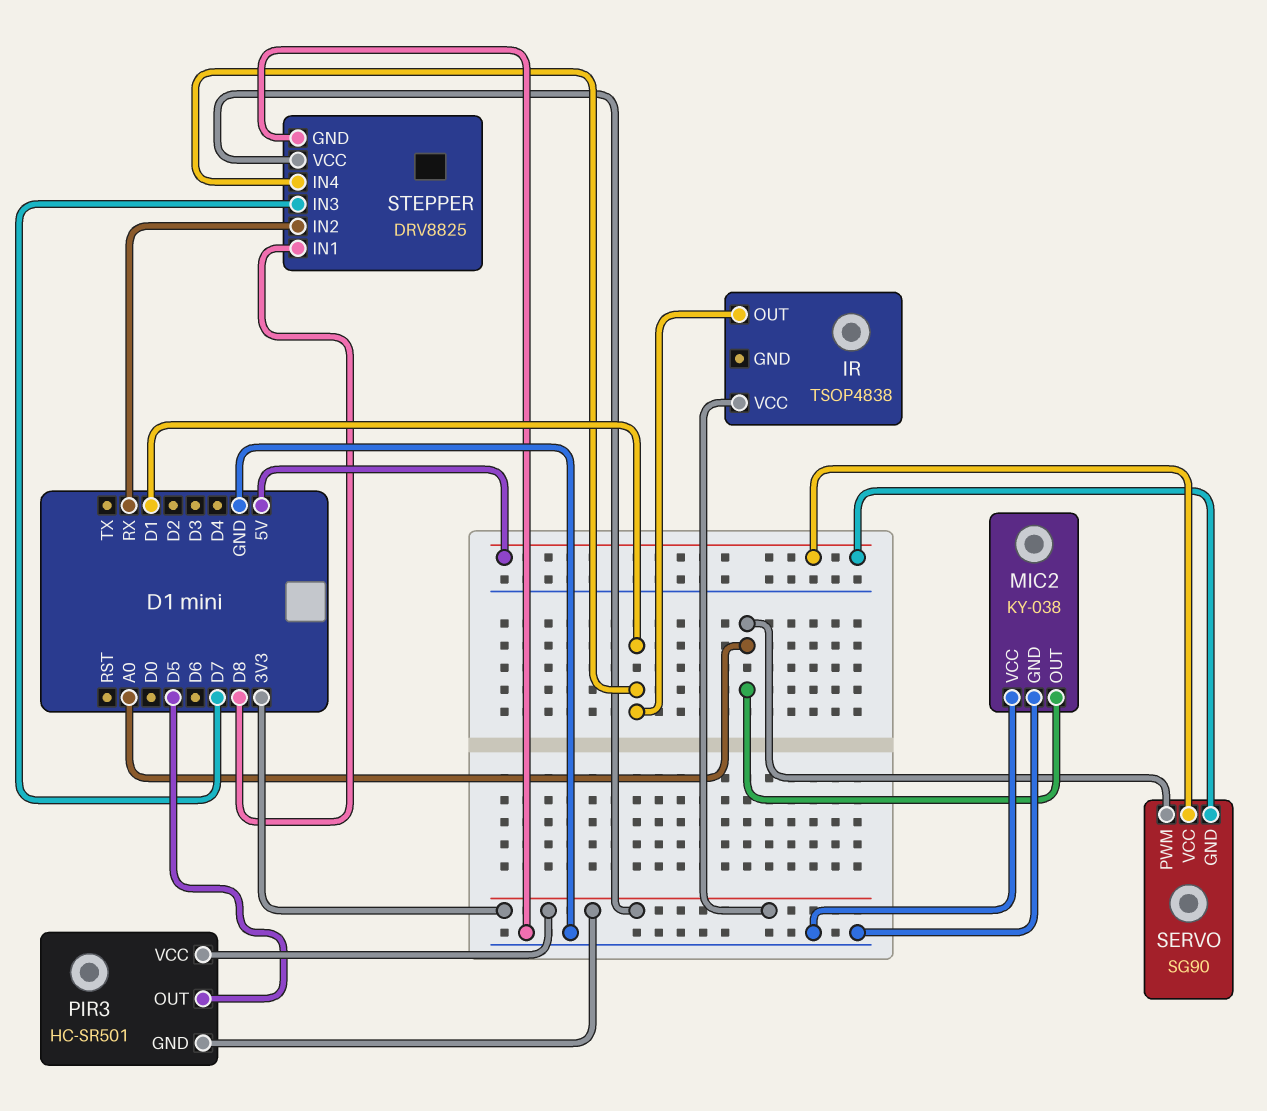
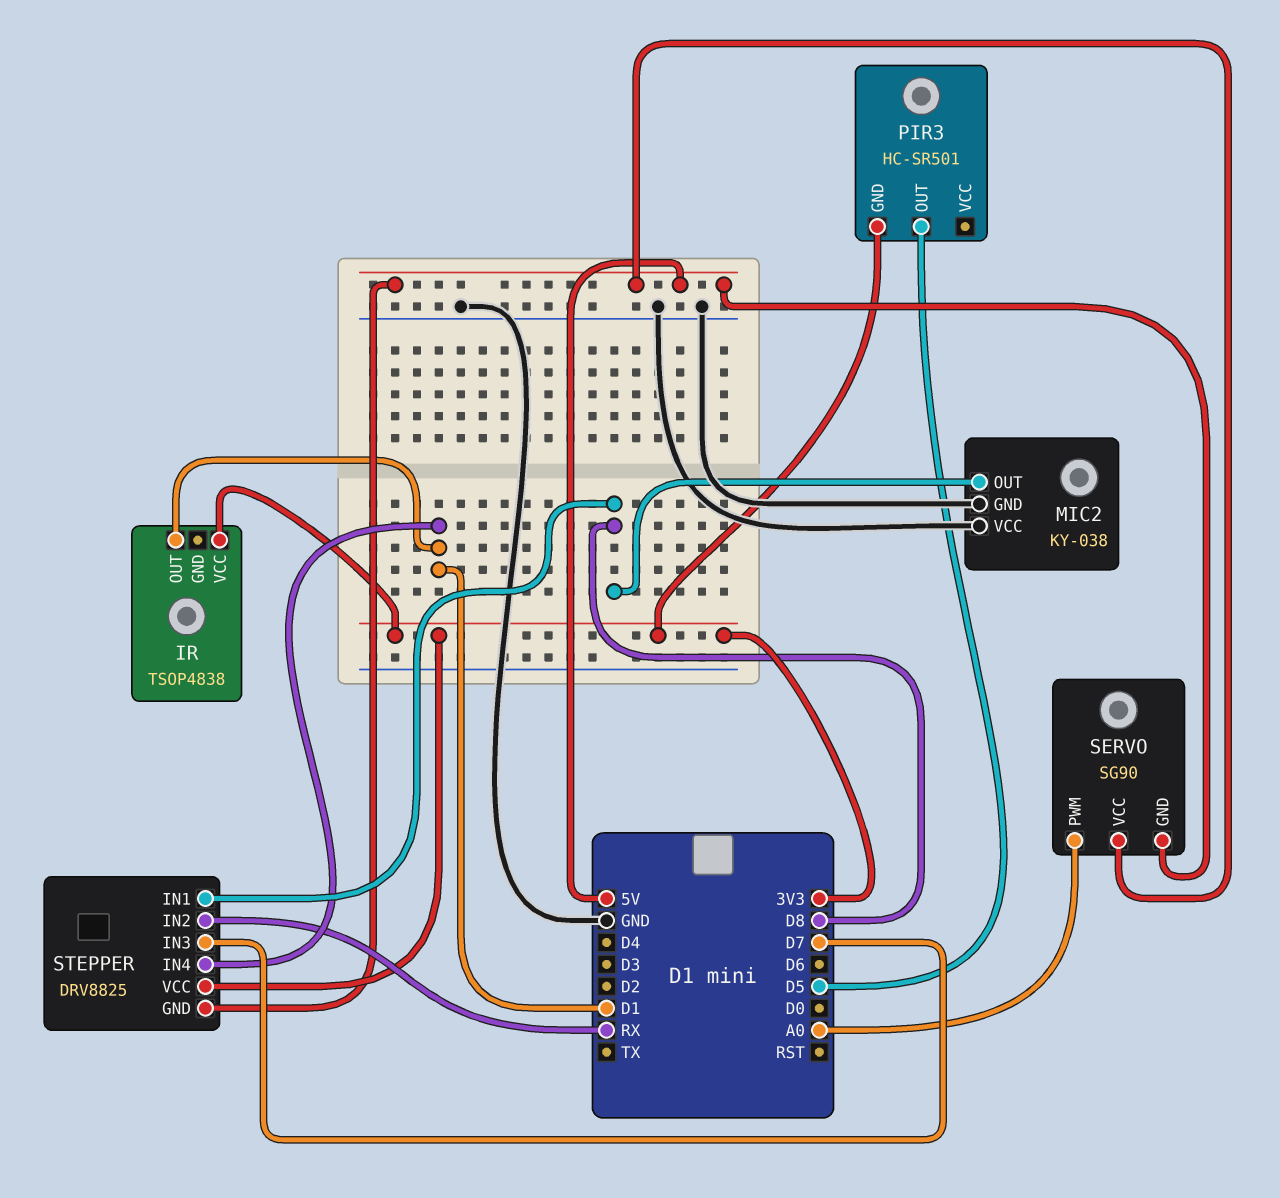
MIC2 pin OUT: A0 -> D8
PIR3 pin VCC: 3V3 -> none
STEPPER pin GND: GND -> 5V

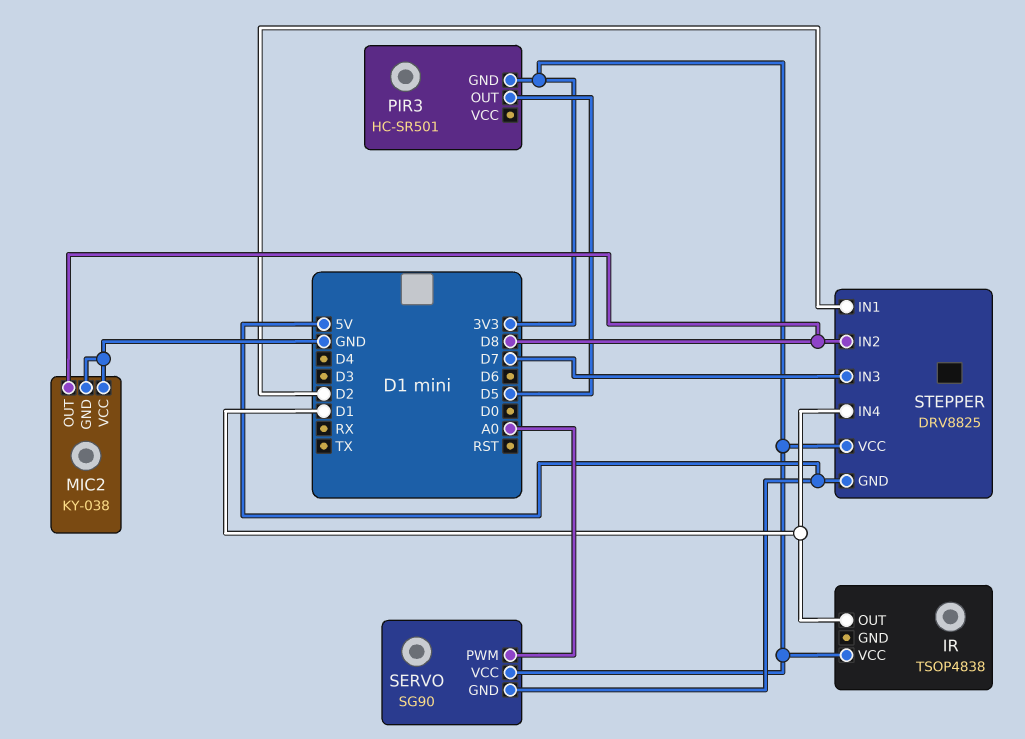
SERVO pin VCC: 5V -> 3V3
STEPPER pin IN1: D8 -> D2
STEPPER pin IN2: RX -> D8

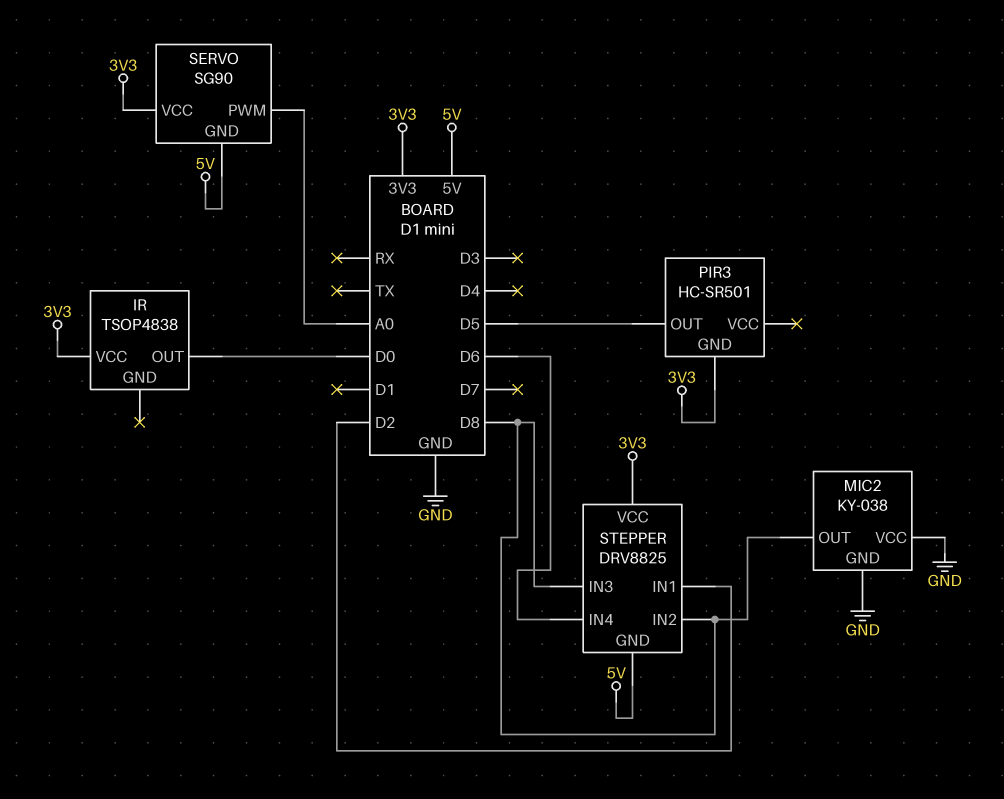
IR pin OUT: D1 -> D0
STEPPER pin IN3: D7 -> D8
STEPPER pin IN4: D1 -> D6

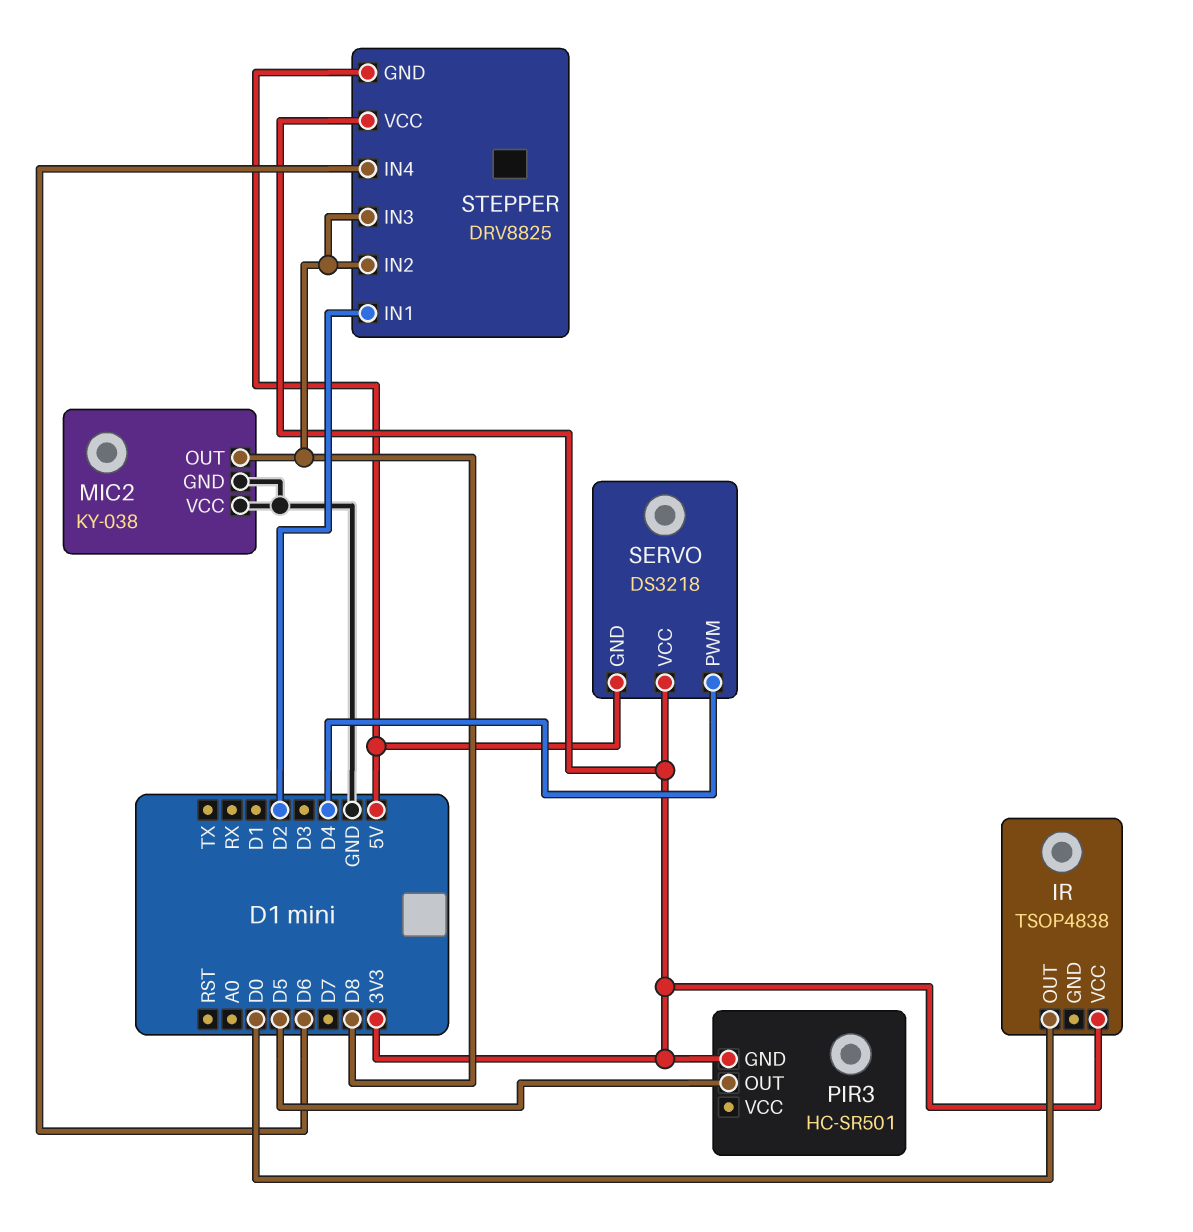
SERVO: SG90 -> DS3218
SERVO pin PWM: A0 -> D4

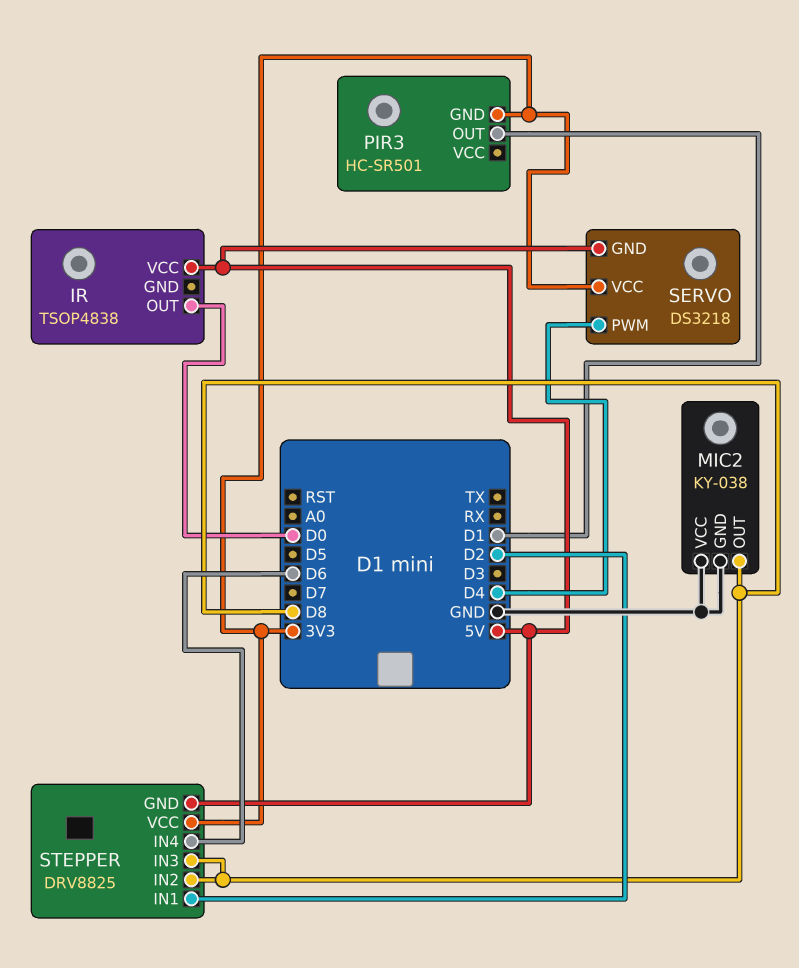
IR pin VCC: 3V3 -> 5V
PIR3 pin OUT: D5 -> D1

